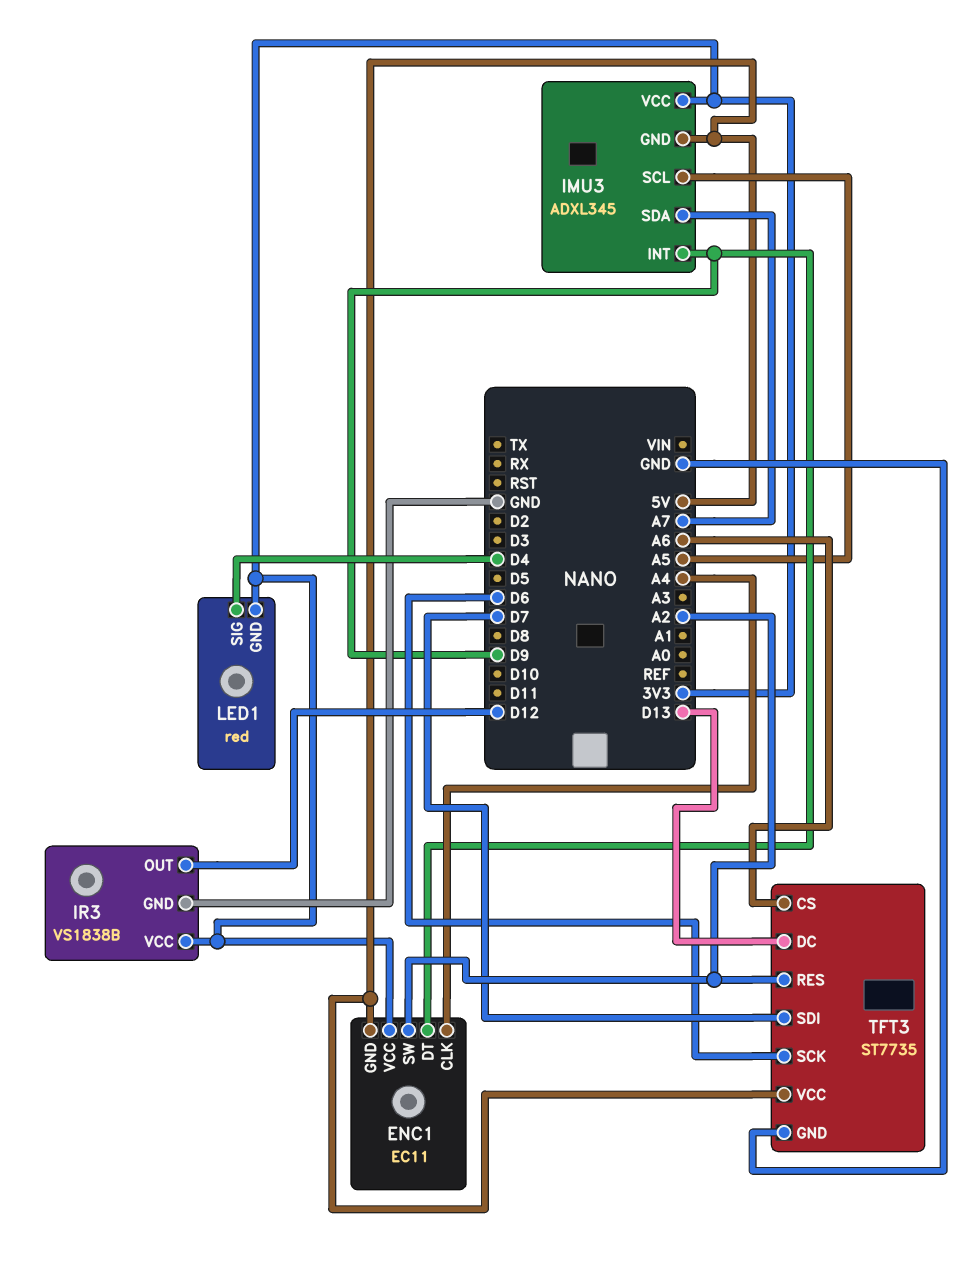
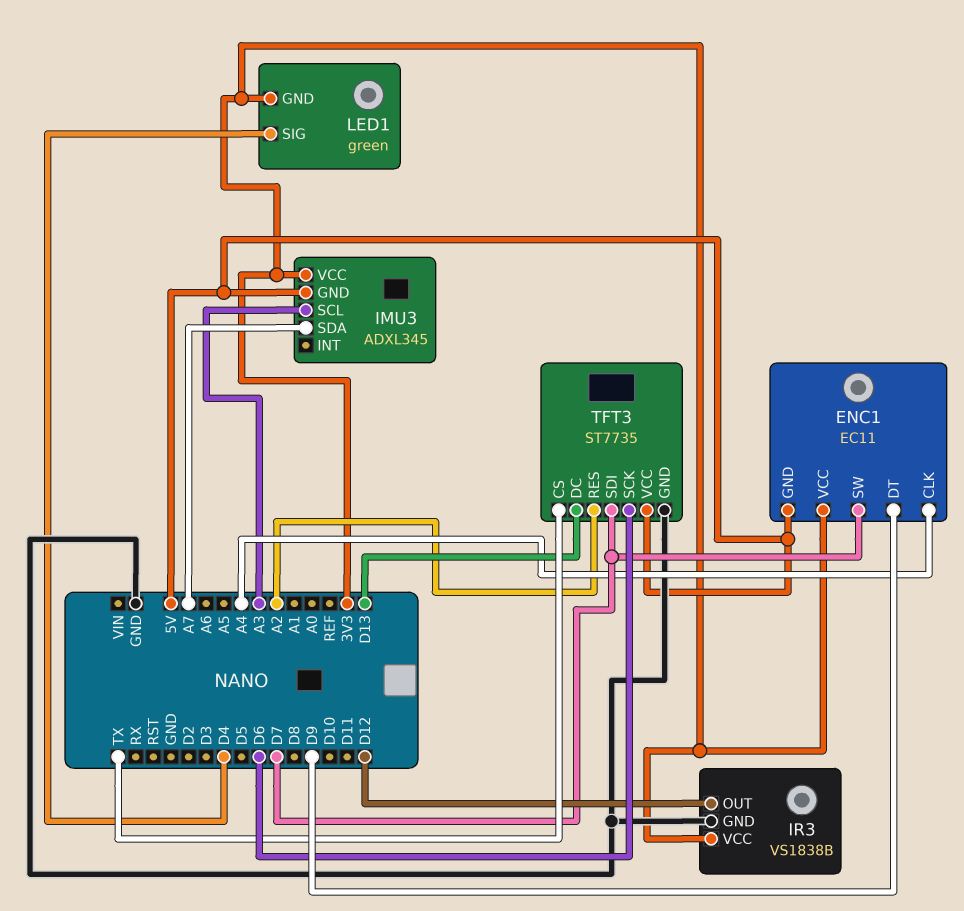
ENC1 pin SW: A2 -> D7
IMU3 pin INT: D9 -> none
IMU3 pin SCL: A5 -> A3
LED1: red -> green
TFT3 pin CS: A6 -> TX

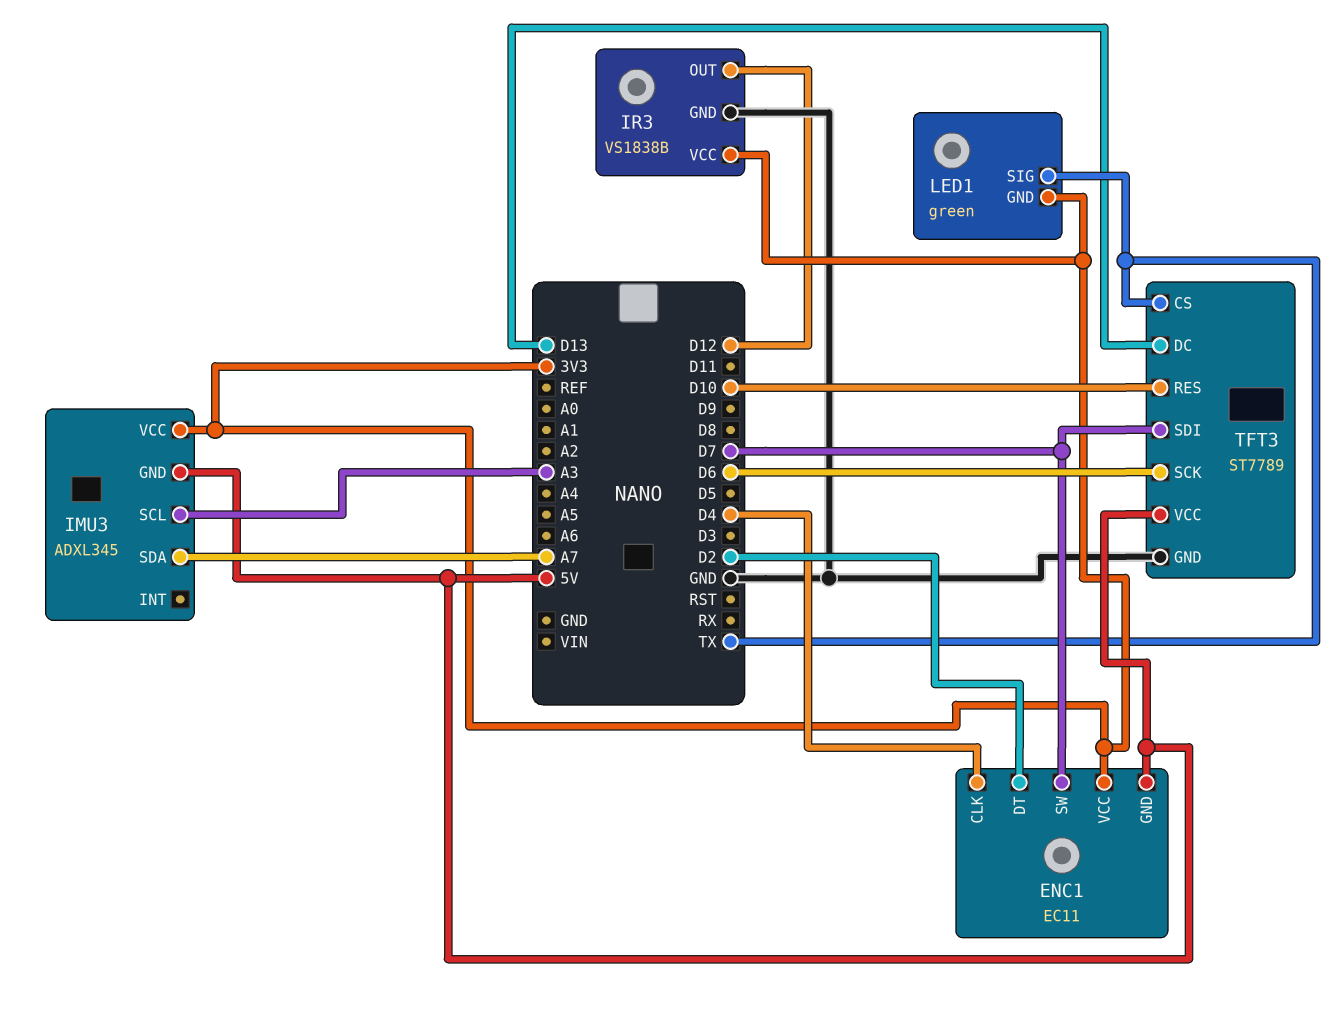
ENC1 pin CLK: A4 -> D4
ENC1 pin DT: D9 -> D2
LED1 pin SIG: D4 -> TX
TFT3: ST7735 -> ST7789
TFT3 pin RES: A2 -> D10

